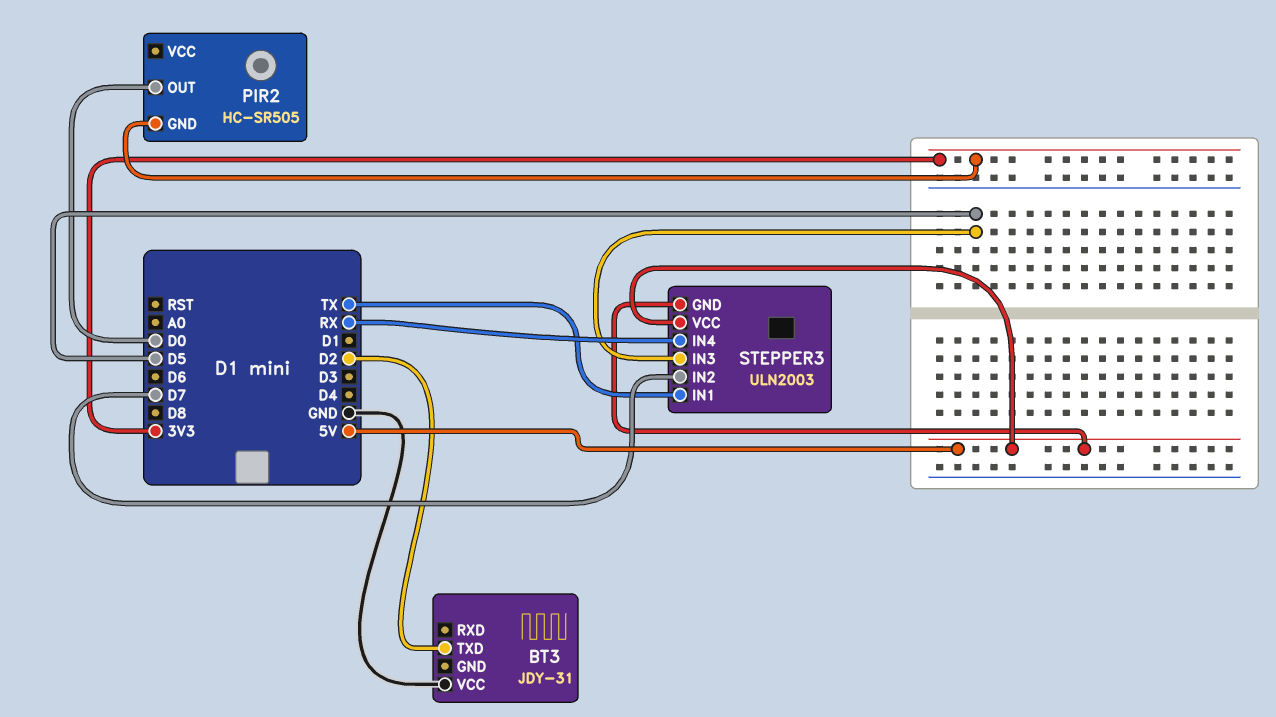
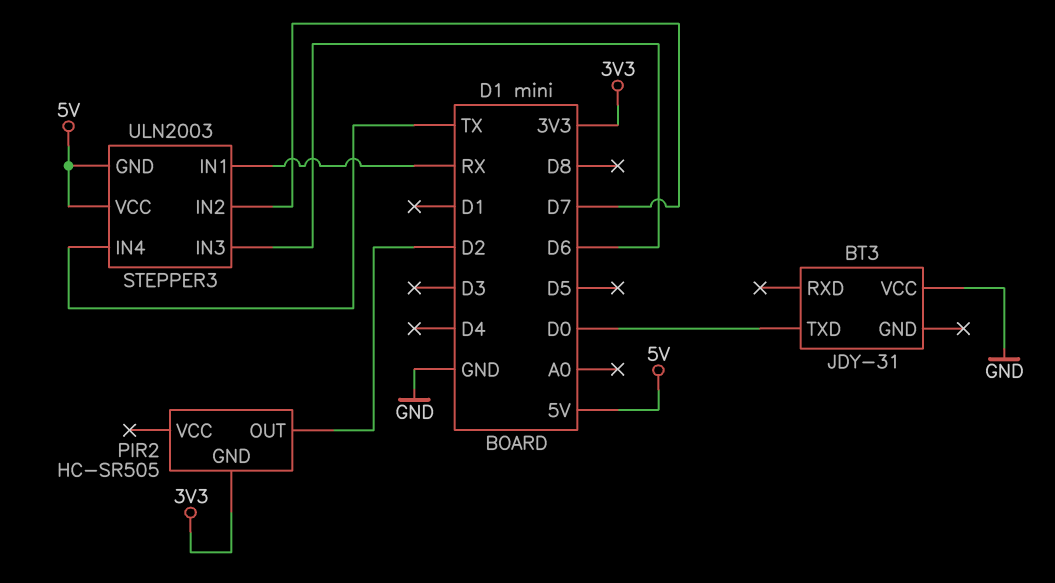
BT3 pin TXD: D2 -> D0
PIR2 pin OUT: D0 -> D2
STEPPER3 pin IN1: TX -> RX
STEPPER3 pin IN3: D5 -> D6
STEPPER3 pin IN4: RX -> TX

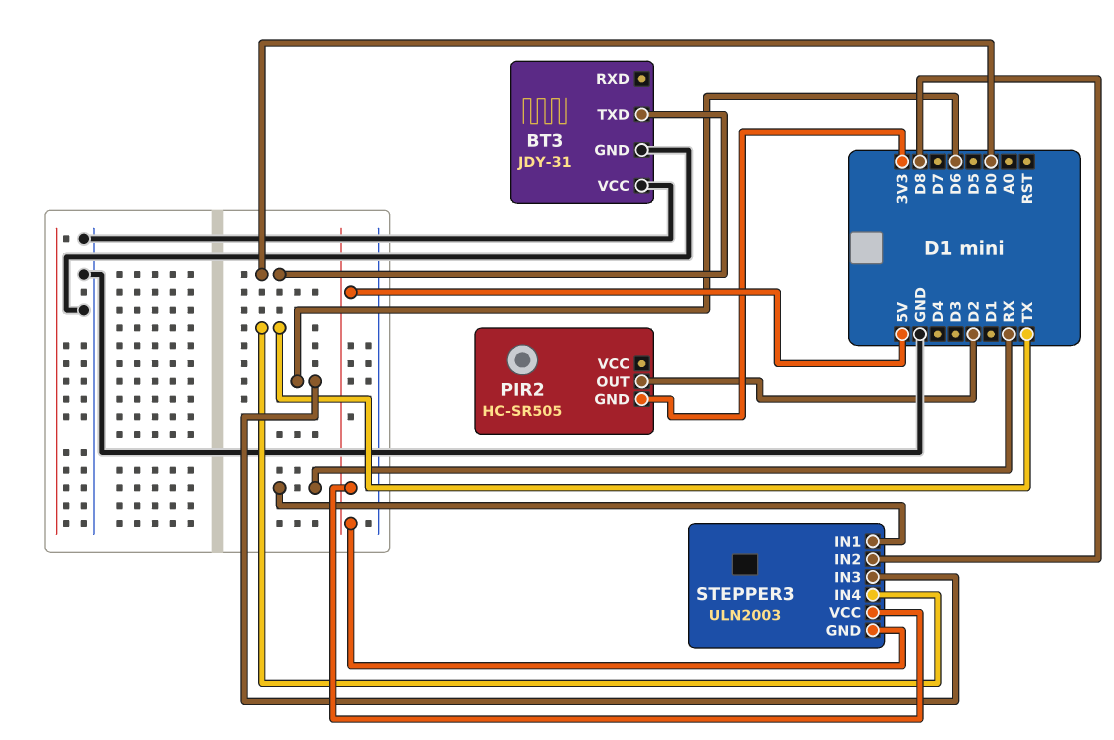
BT3 pin GND: none -> GND
STEPPER3 pin IN2: D7 -> D8

